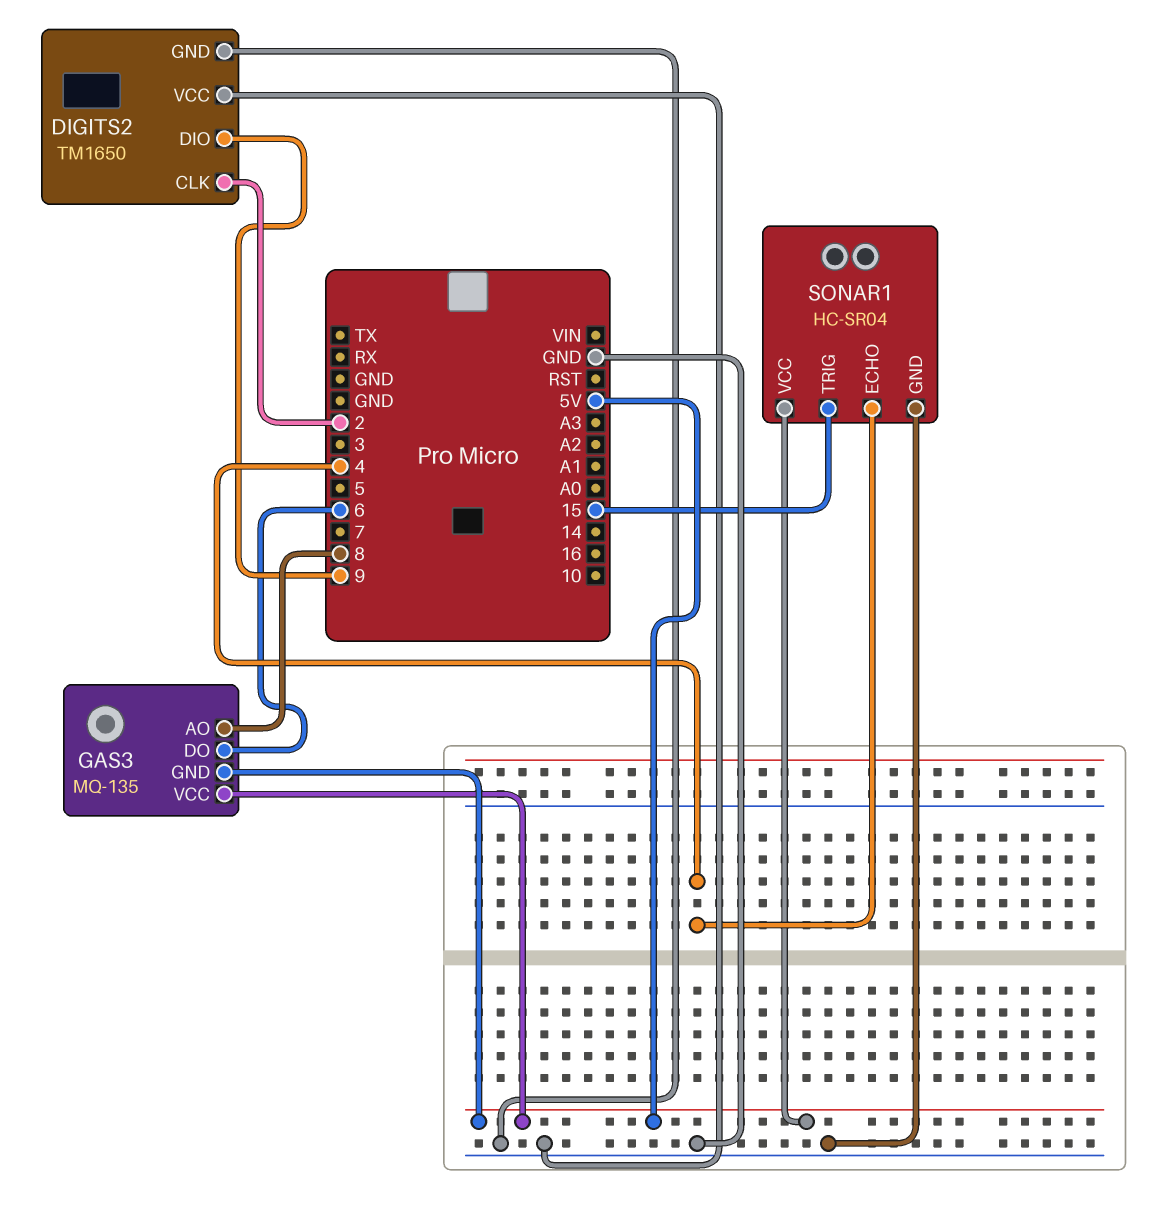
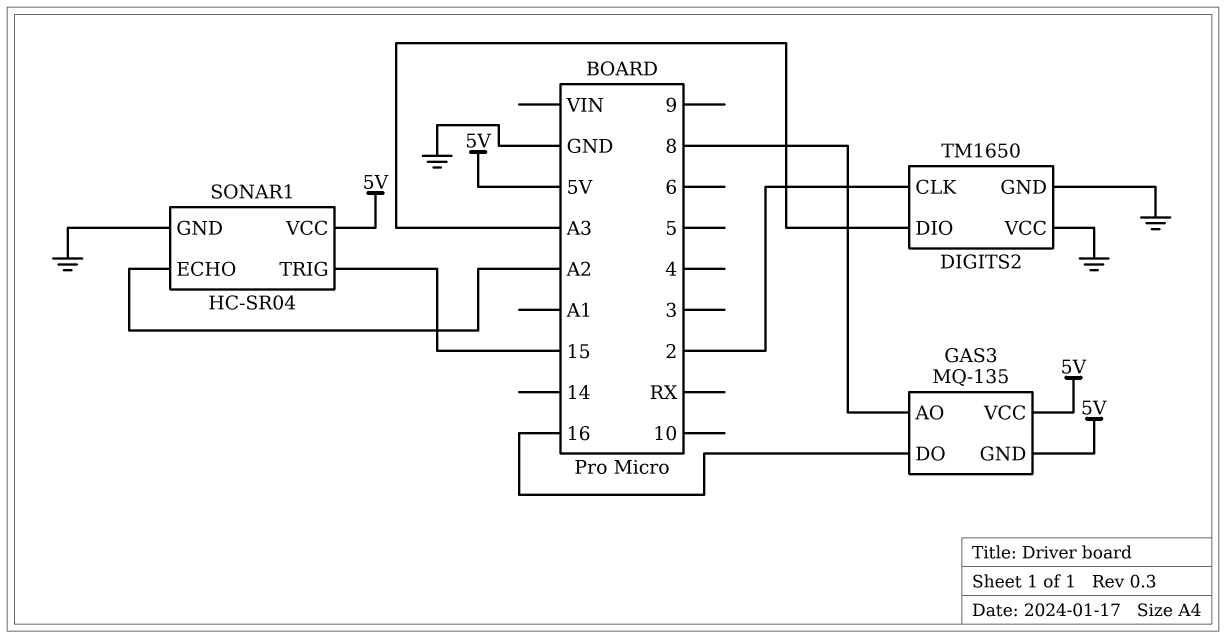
DIGITS2 pin DIO: 9 -> A3
GAS3 pin DO: 6 -> 16
SONAR1 pin ECHO: 4 -> A2

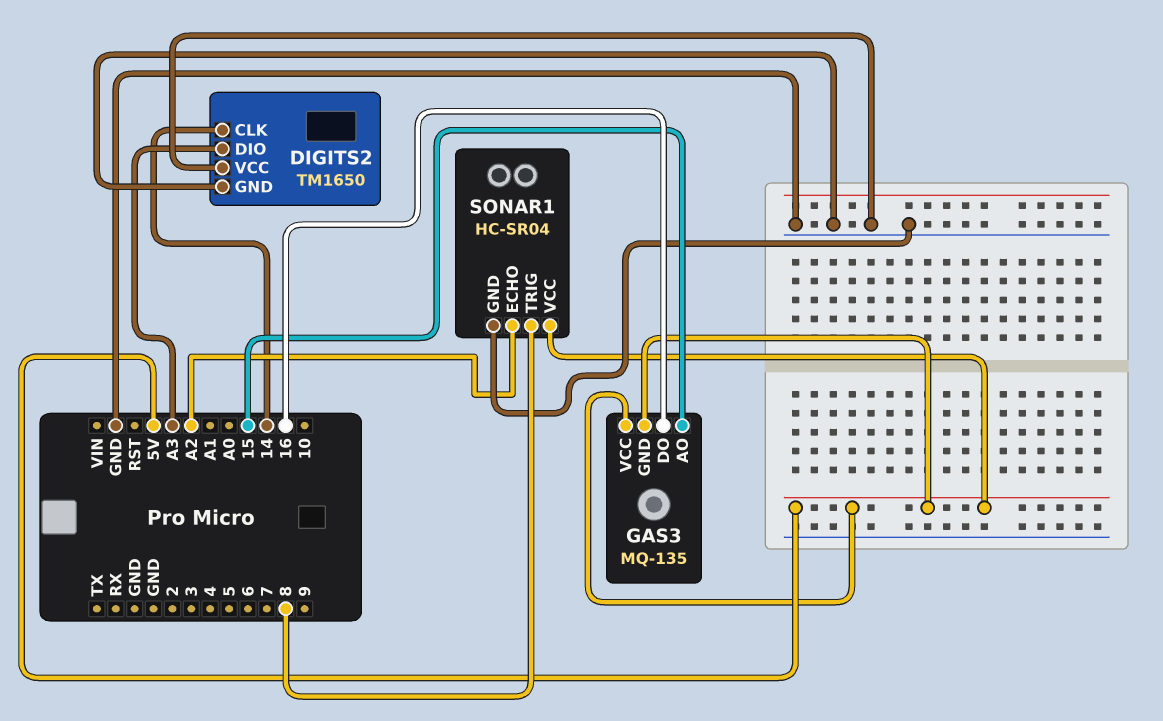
DIGITS2 pin CLK: 2 -> 14
GAS3 pin AO: 8 -> 15
SONAR1 pin TRIG: 15 -> 8

